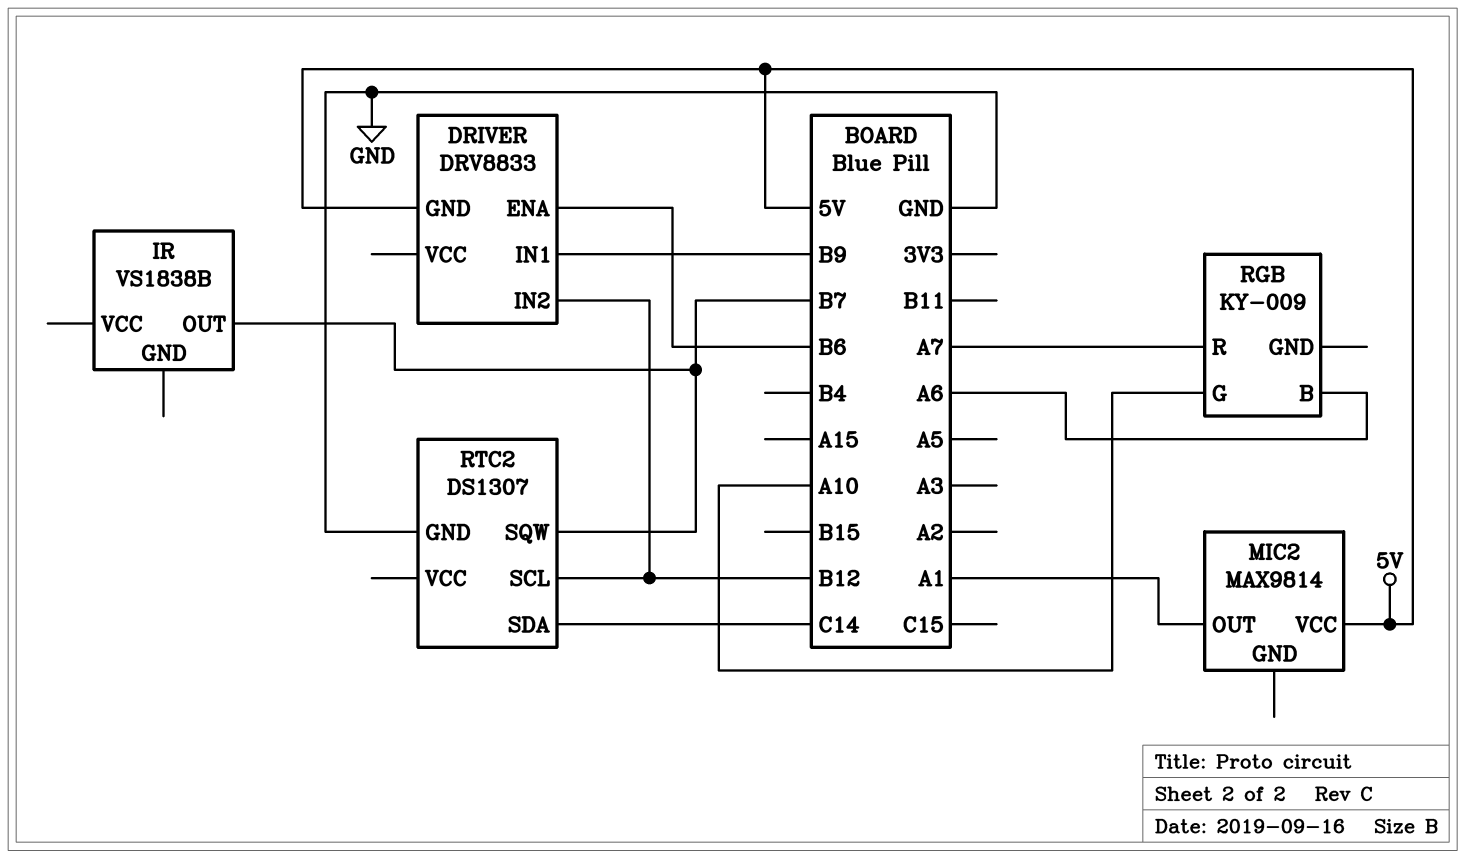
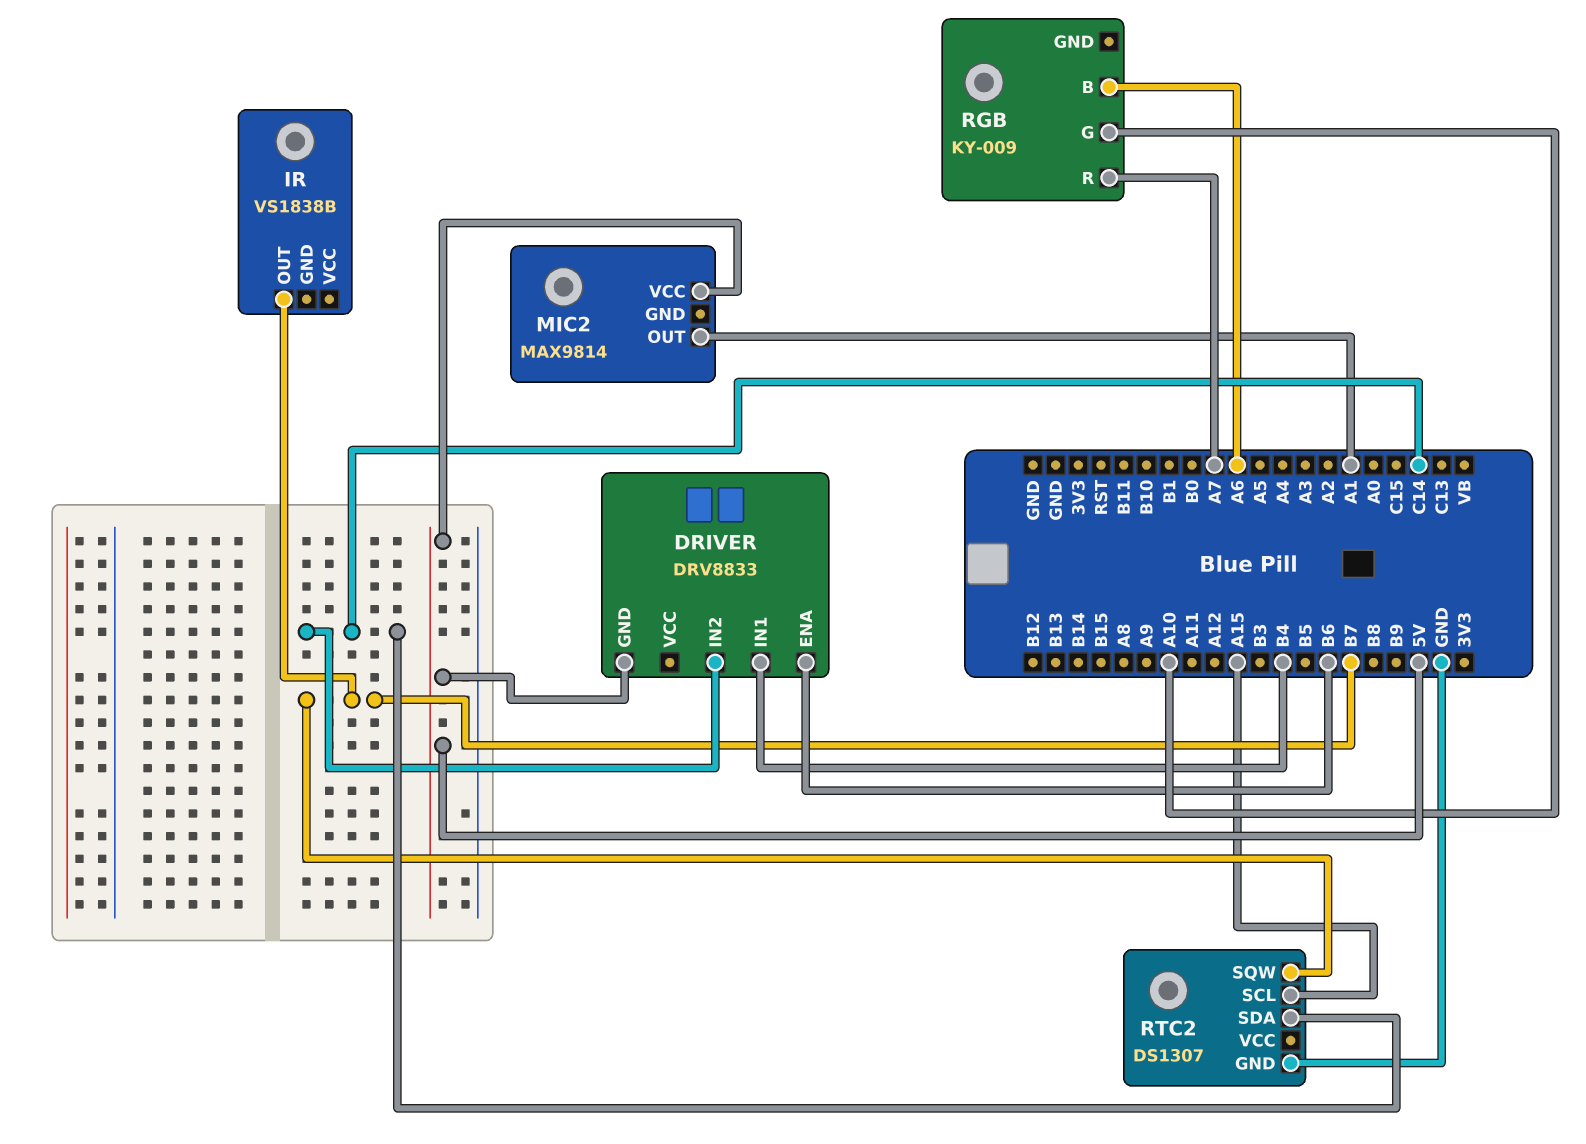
DRIVER pin IN1: B9 -> B4
DRIVER pin IN2: B12 -> C14
RTC2 pin SCL: B12 -> A15

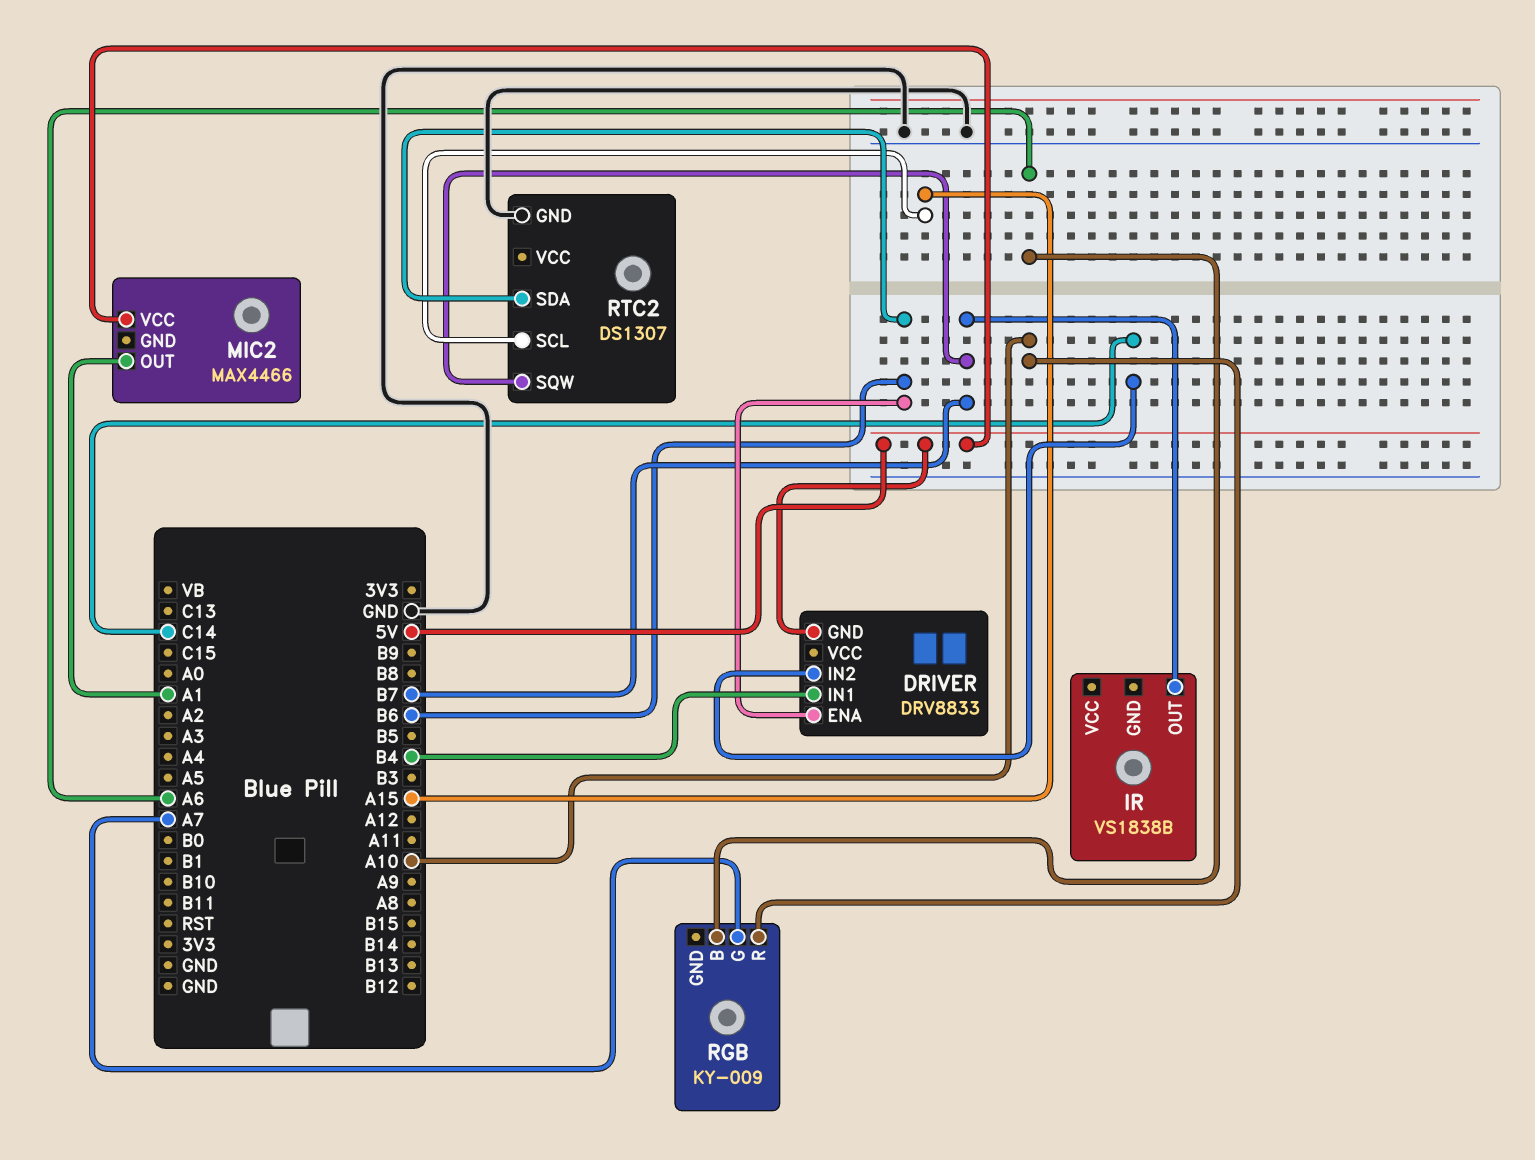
MIC2: MAX9814 -> MAX4466
RGB pin G: A10 -> A7
RGB pin R: A7 -> A10
RTC2 pin SDA: C14 -> B6

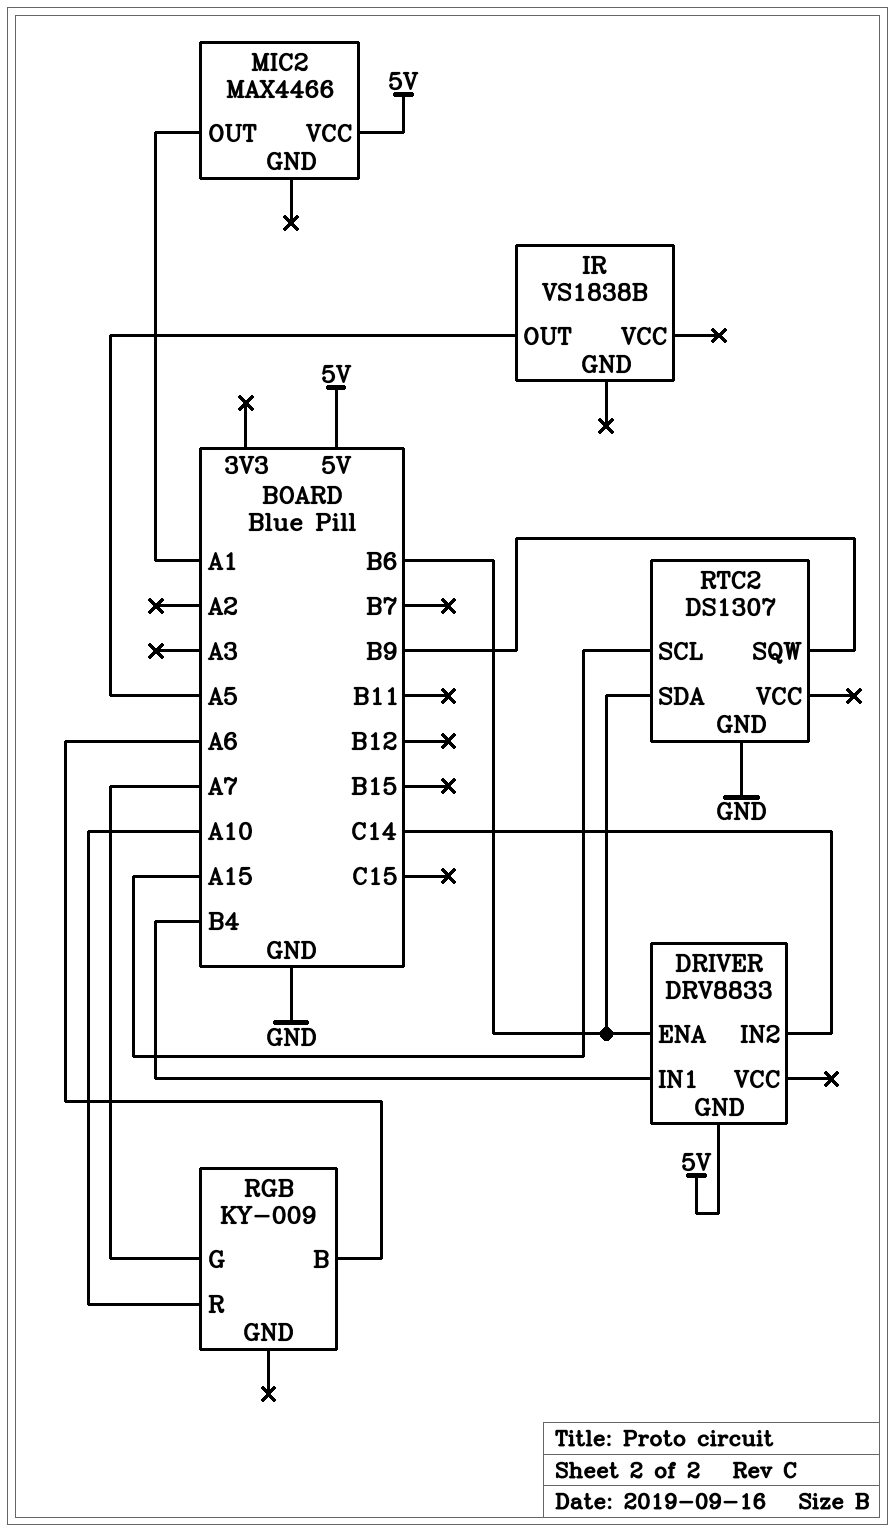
IR pin OUT: B7 -> A5
RTC2 pin SQW: B7 -> B9

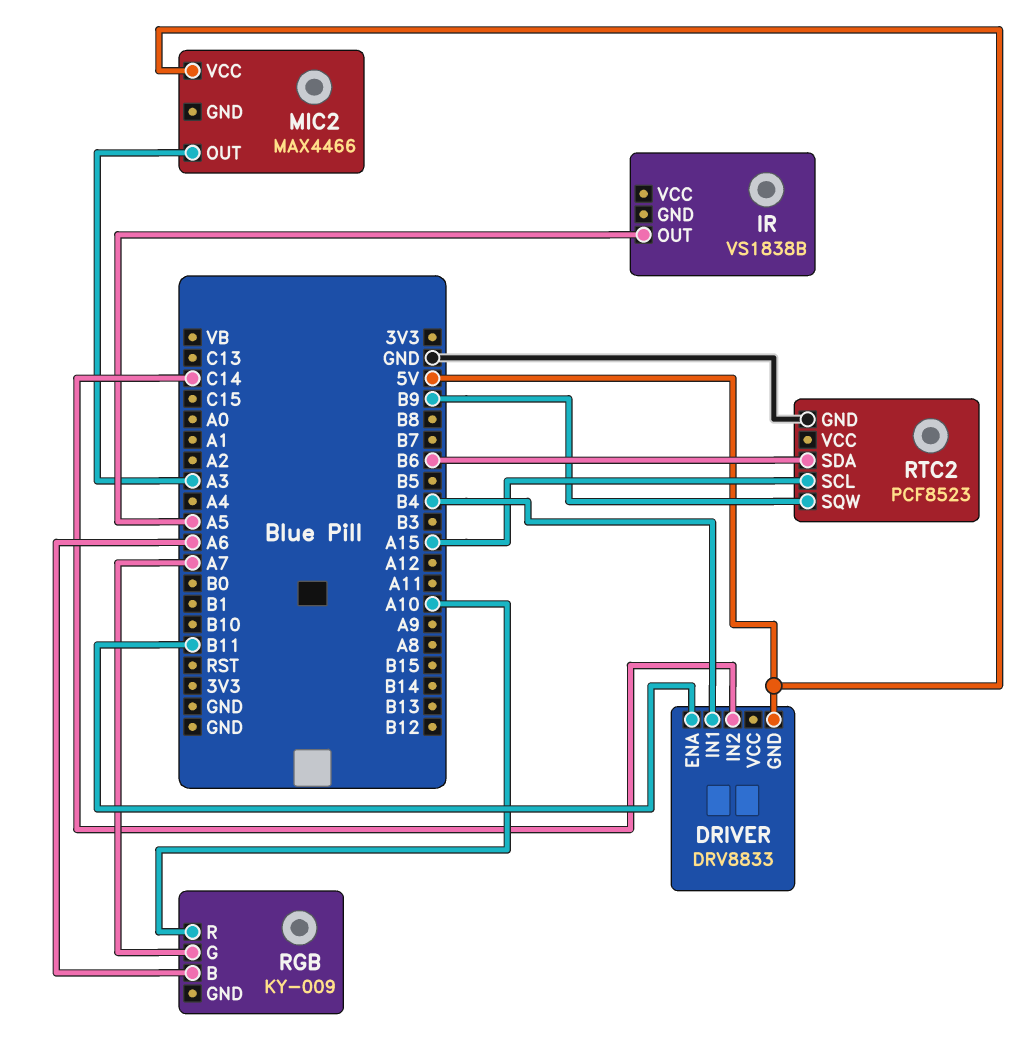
DRIVER pin ENA: B6 -> B11
MIC2 pin OUT: A1 -> A3
RTC2: DS1307 -> PCF8523

